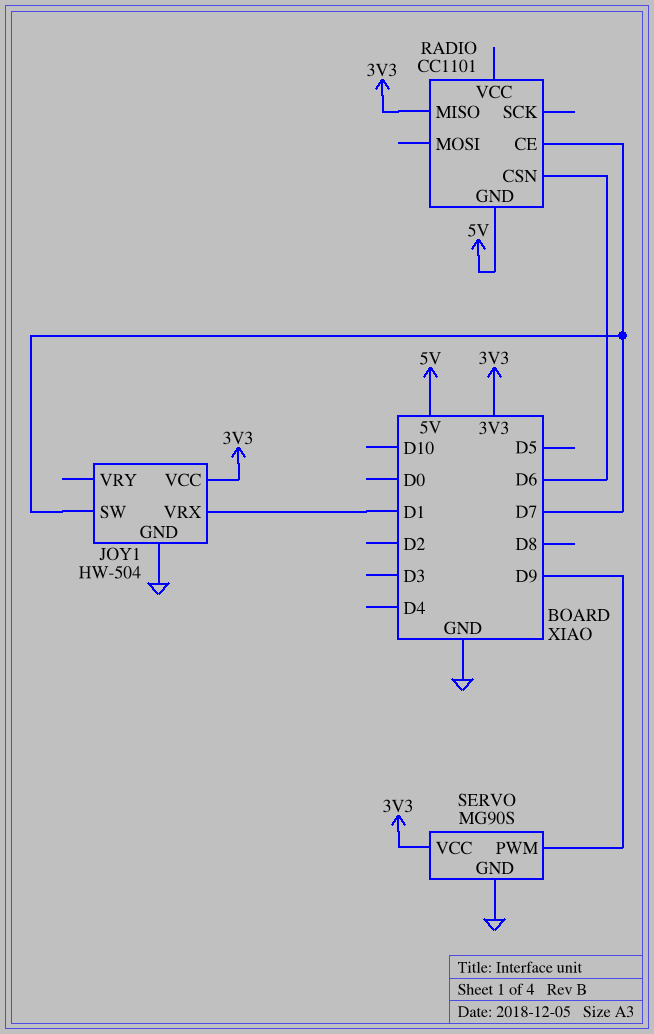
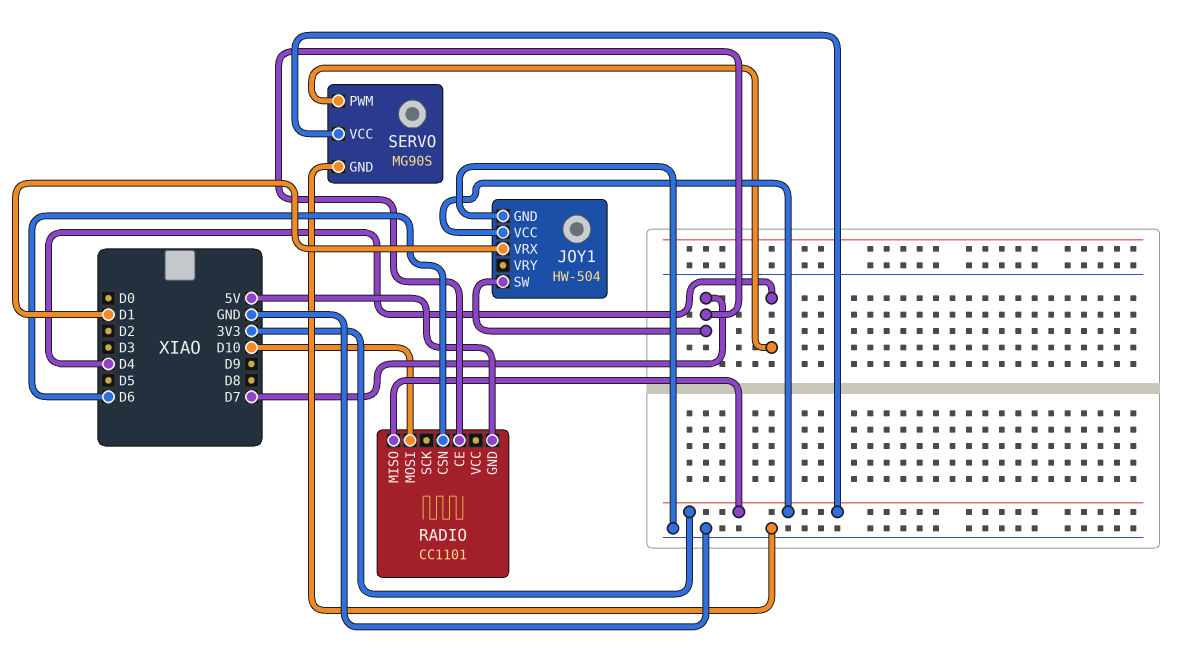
RADIO pin MOSI: none -> D10
SERVO pin PWM: D9 -> D4

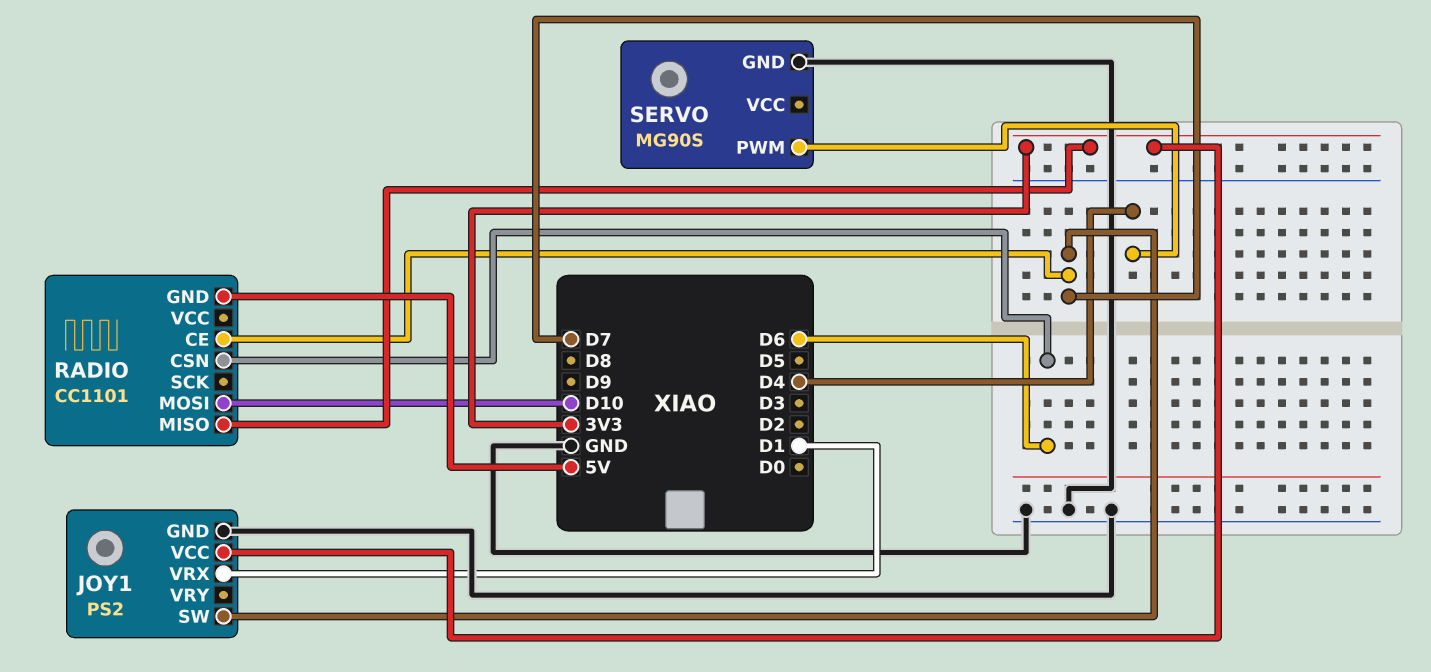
JOY1: HW-504 -> PS2
SERVO pin VCC: 3V3 -> none

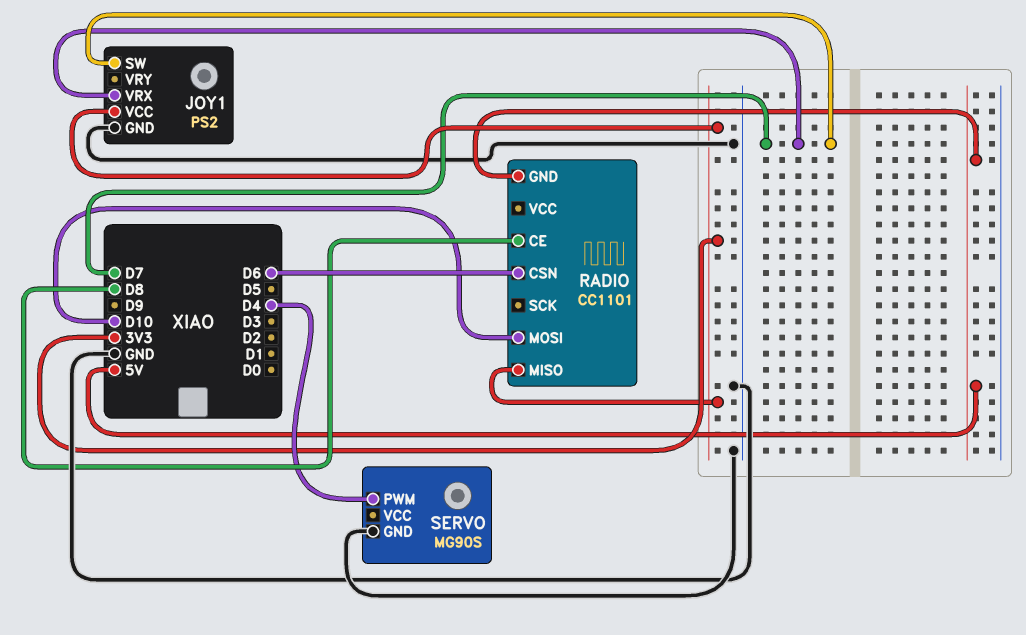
JOY1 pin VRX: D1 -> D7
RADIO pin CE: D7 -> D8

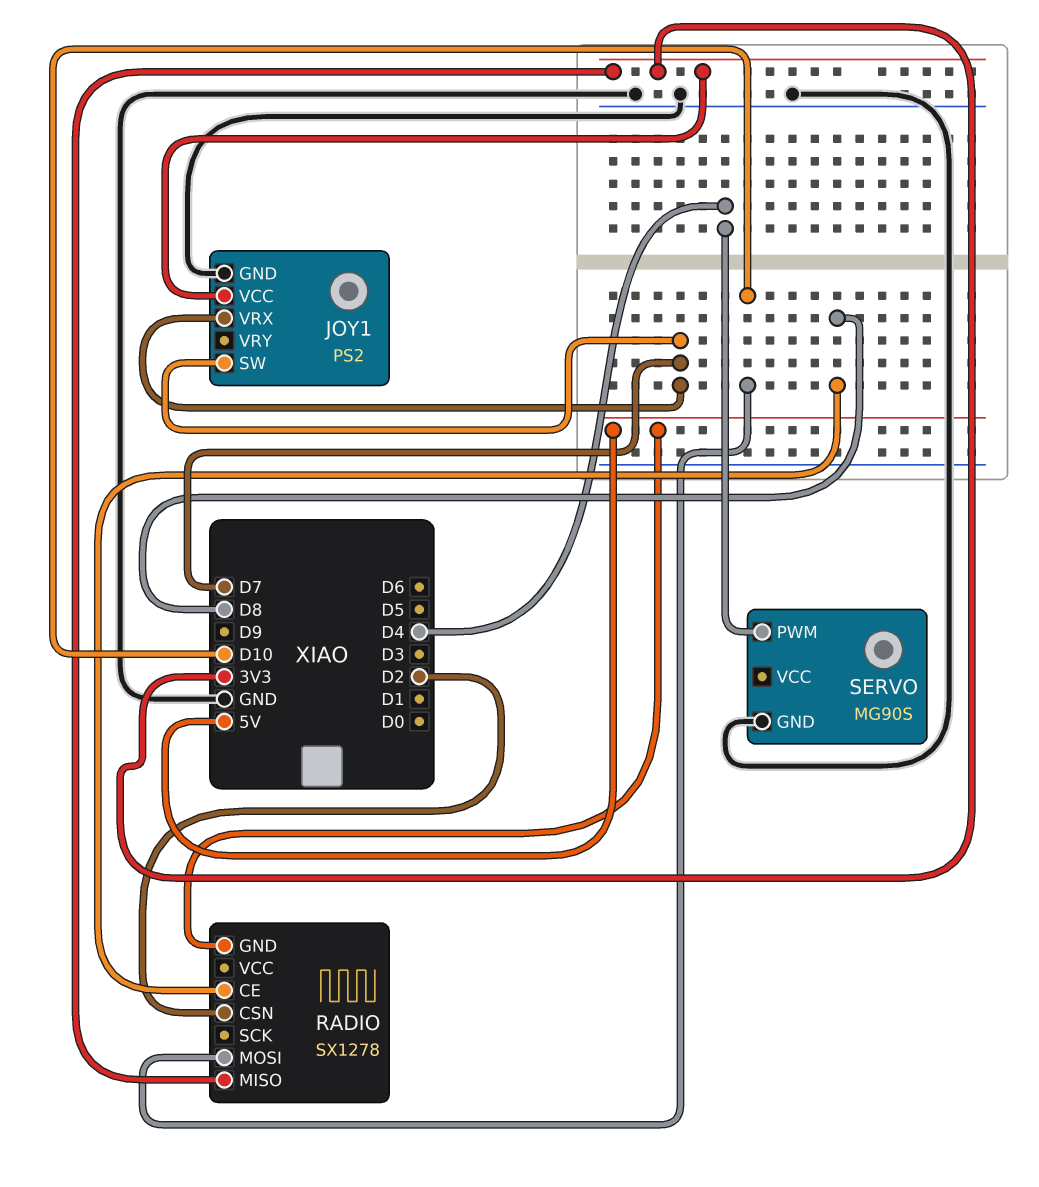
RADIO: CC1101 -> SX1278
RADIO pin CSN: D6 -> D2

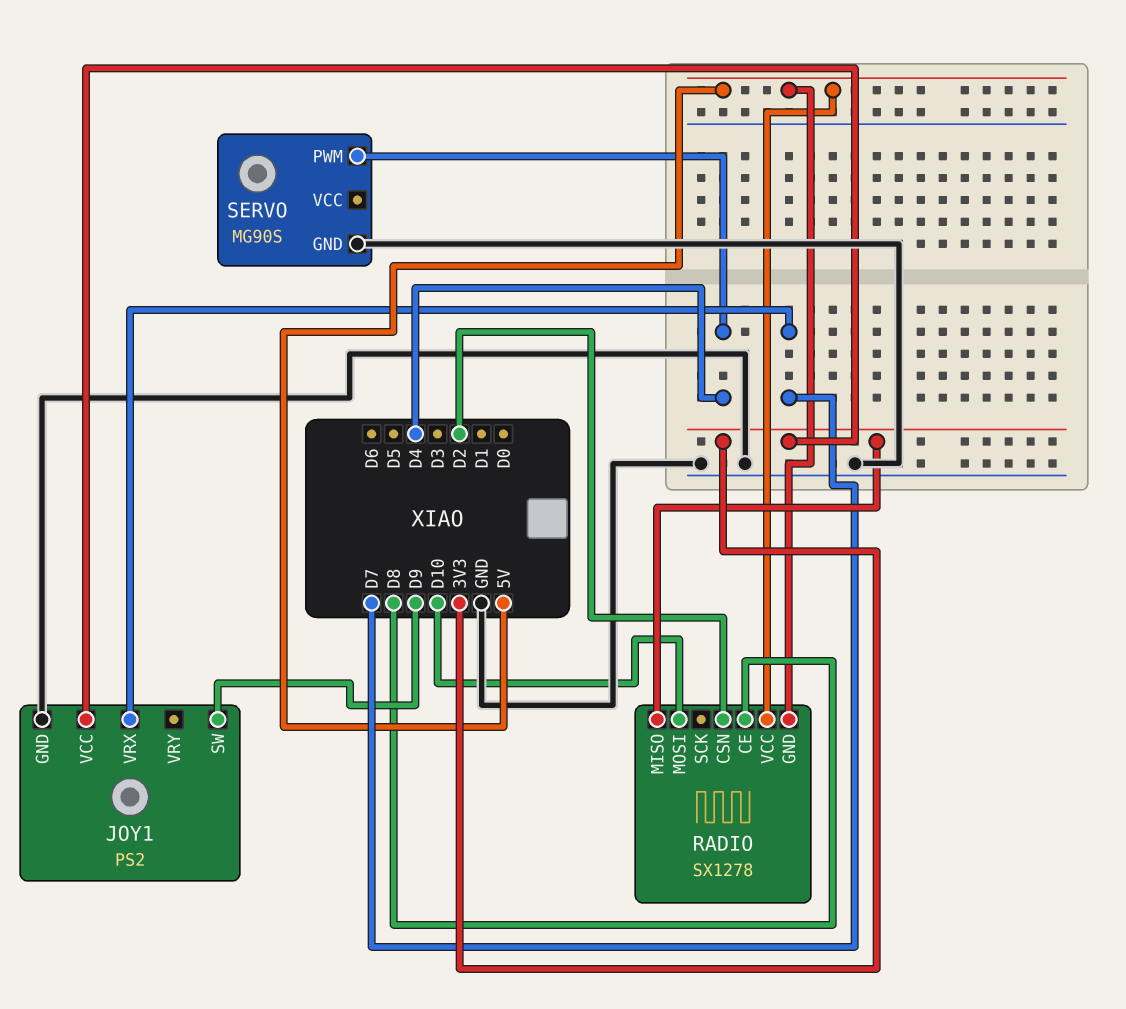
JOY1 pin SW: D7 -> D9
RADIO pin VCC: none -> 5V

